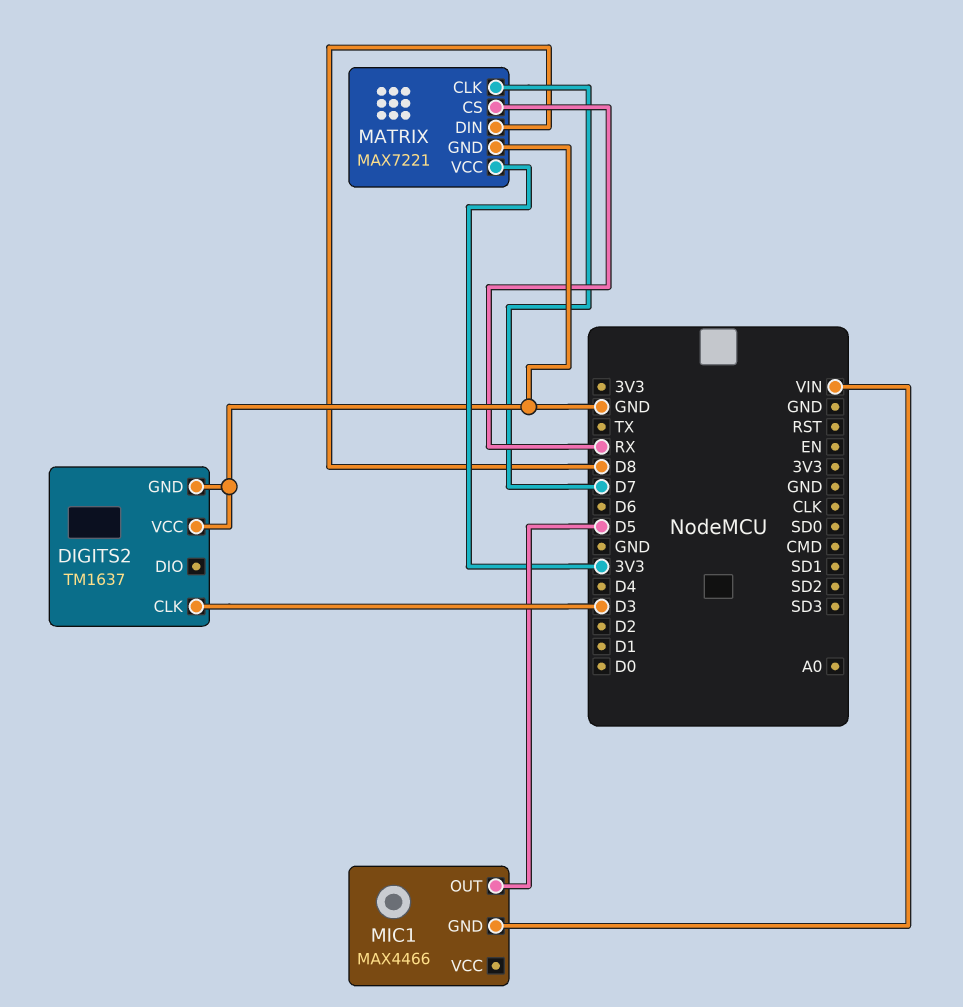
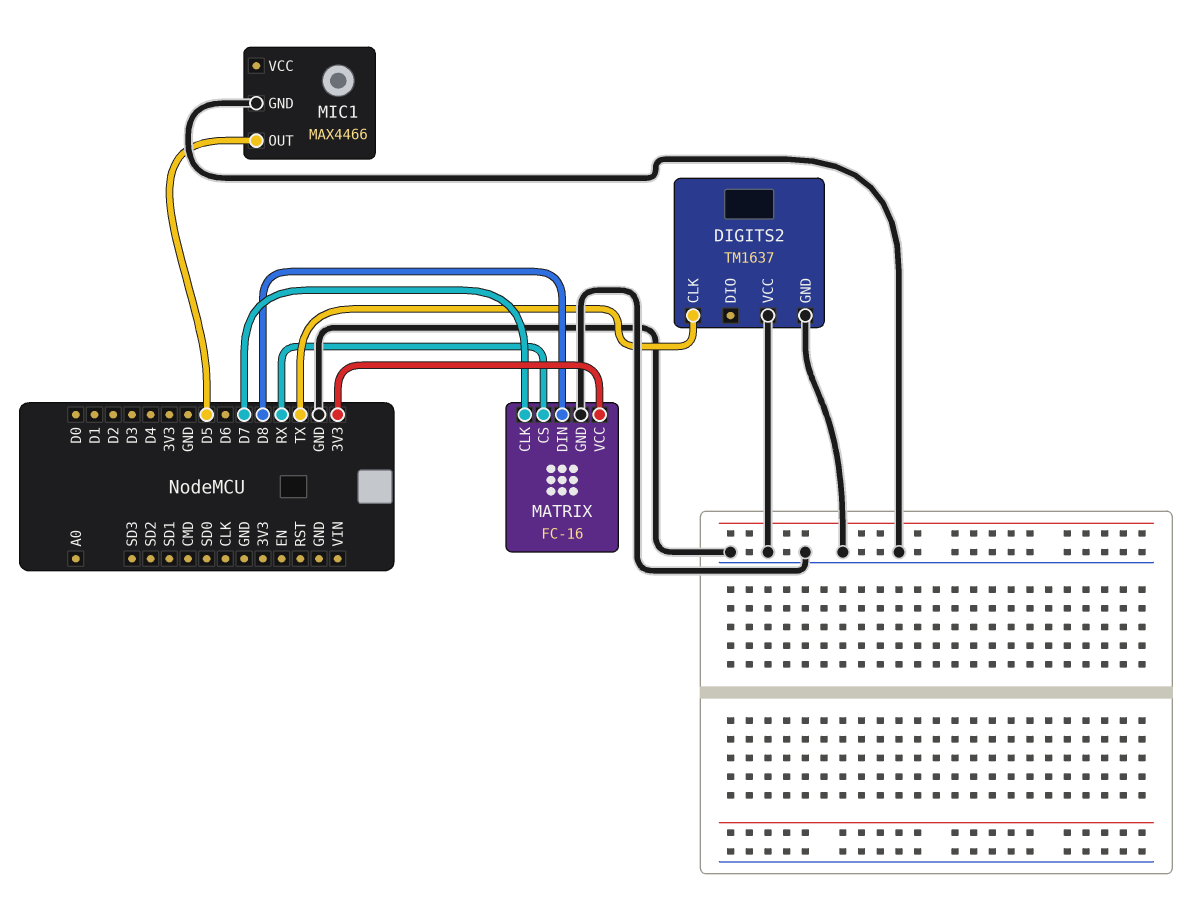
DIGITS2 pin CLK: D3 -> TX
MATRIX: MAX7221 -> FC-16
MIC1 pin GND: VIN -> GND

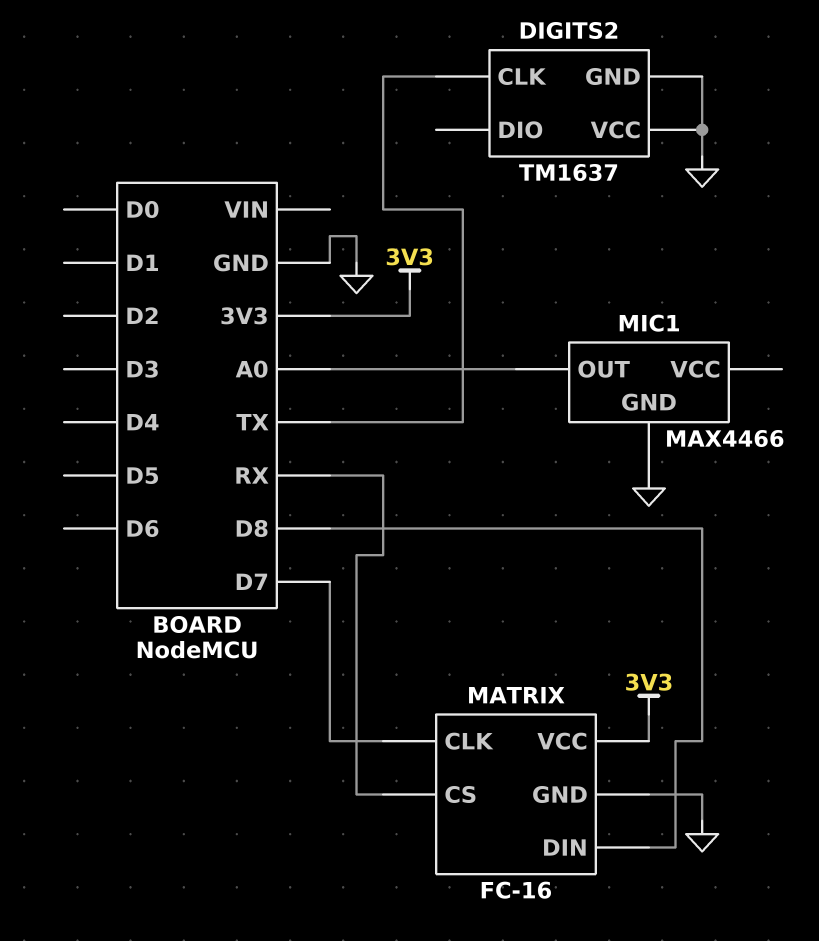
MIC1 pin OUT: D5 -> A0

